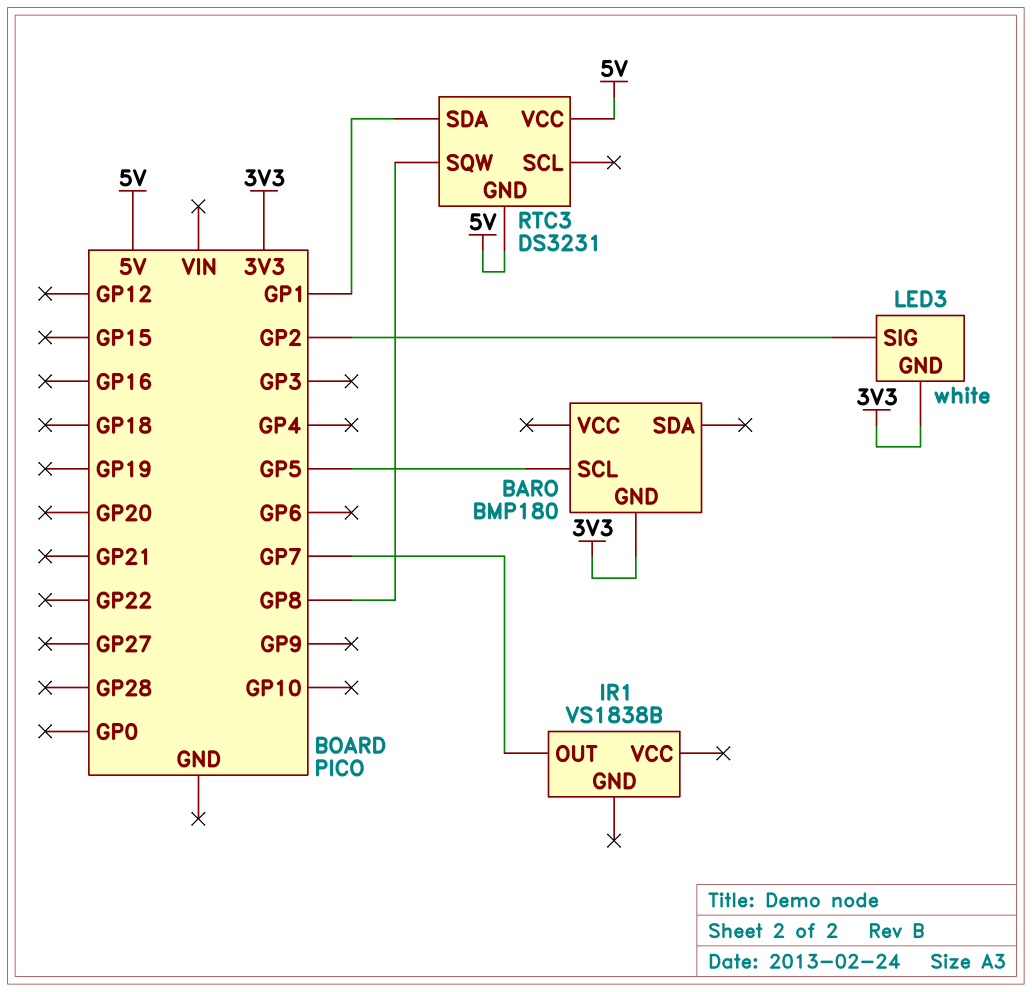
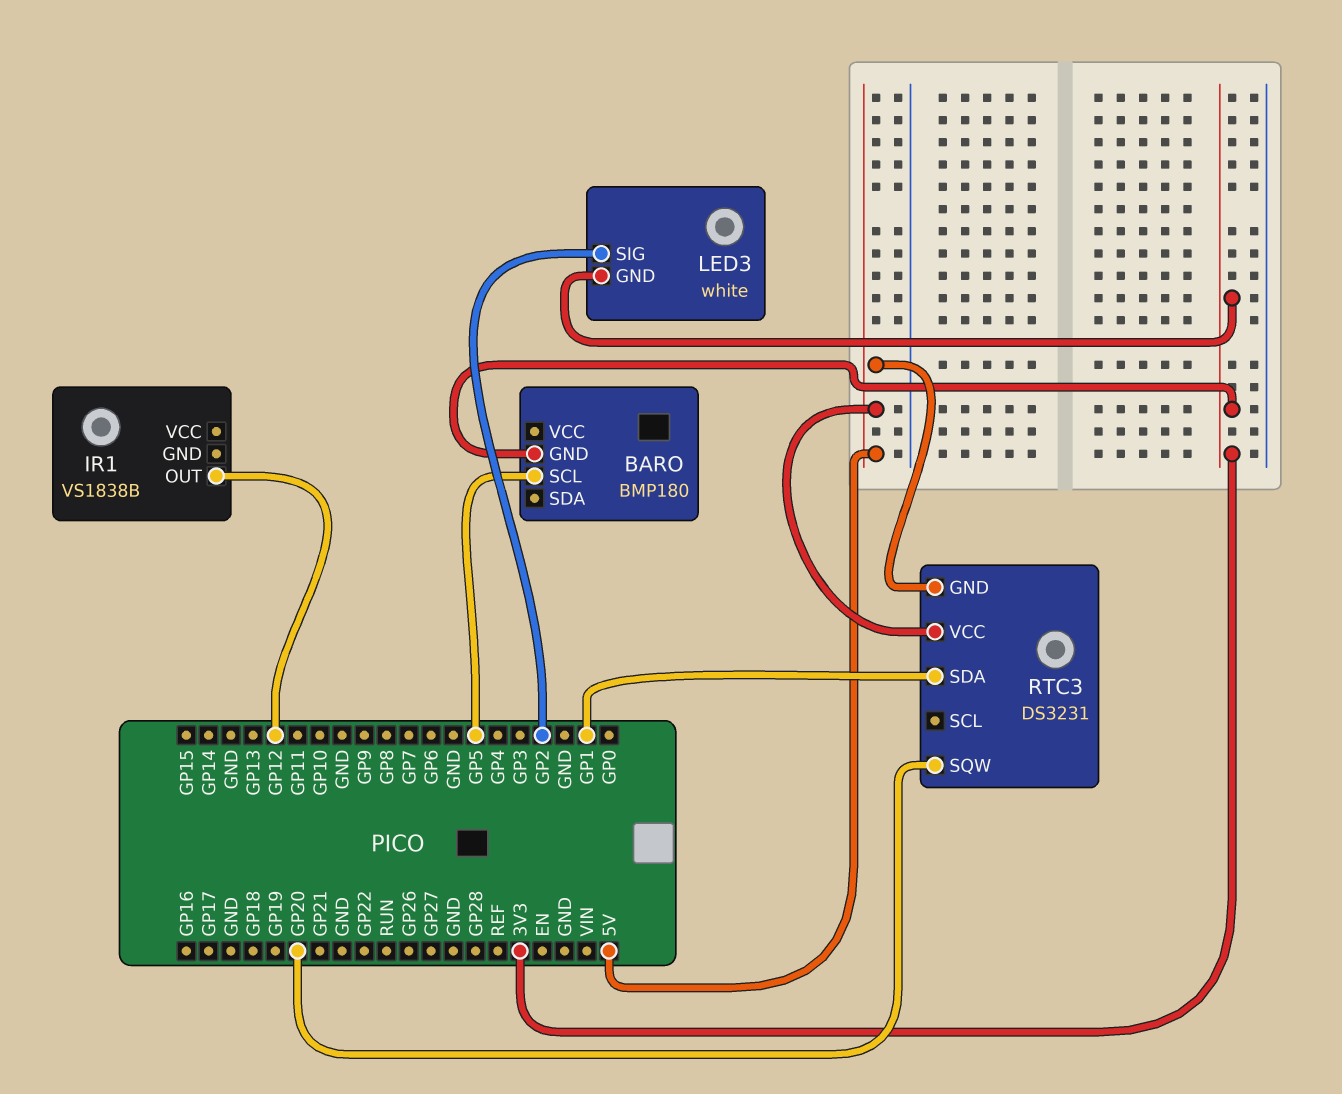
IR1 pin OUT: GP7 -> GP12
RTC3 pin SQW: GP8 -> GP20

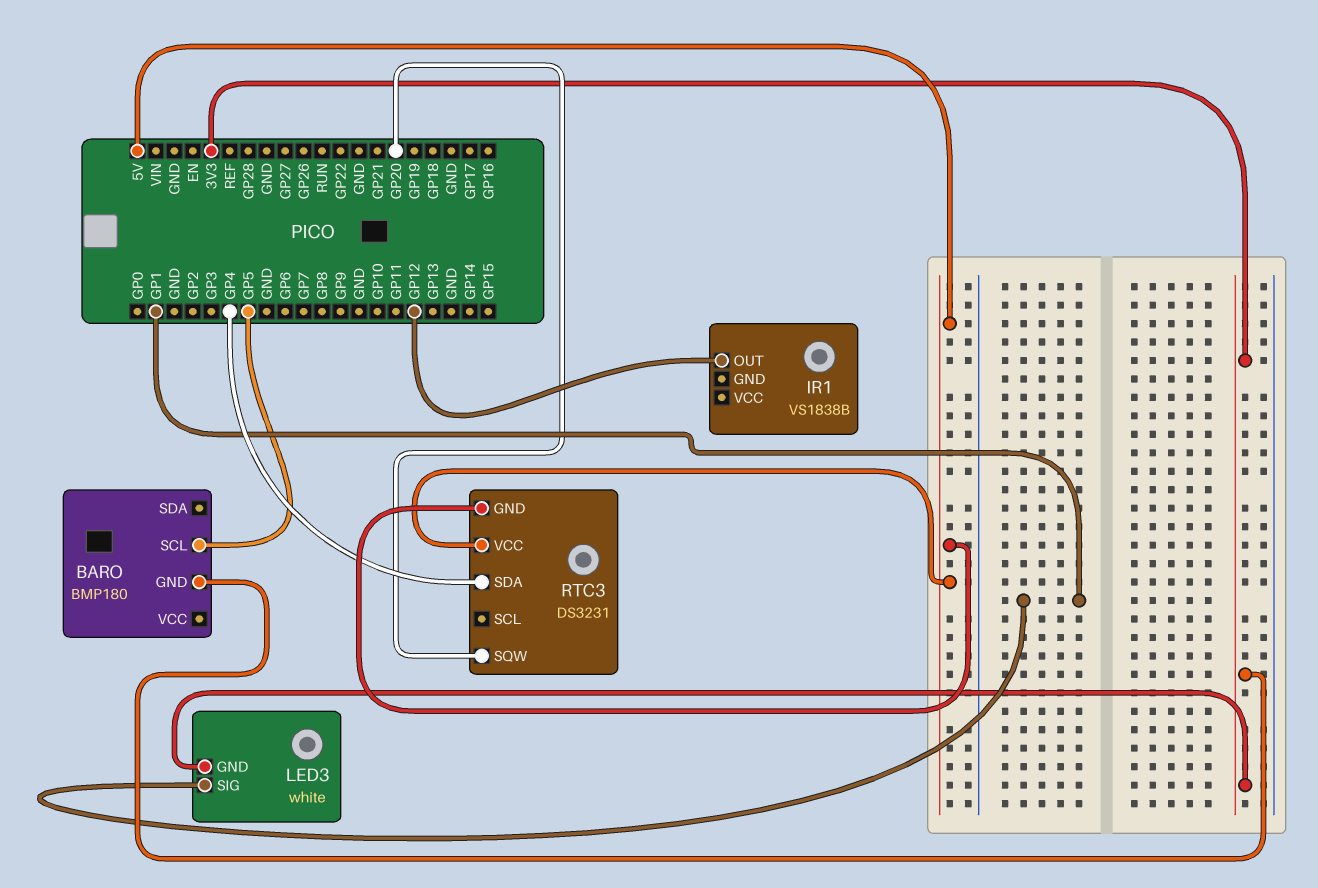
LED3 pin SIG: GP2 -> GP1
RTC3 pin SDA: GP1 -> GP4

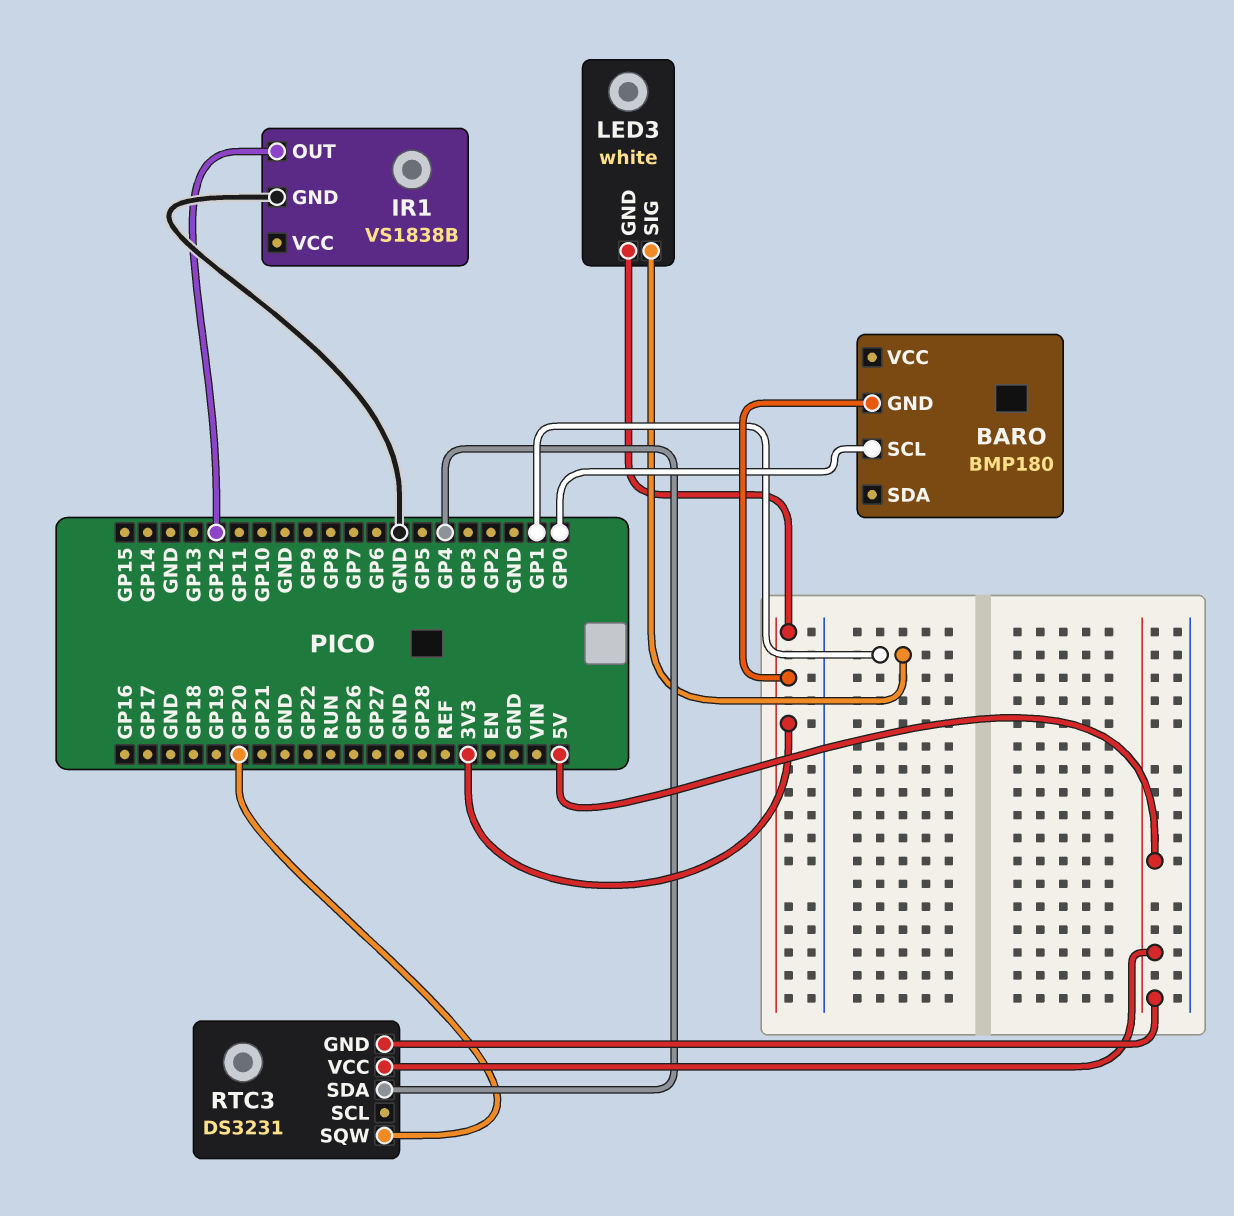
BARO pin SCL: GP5 -> GP0
IR1 pin GND: none -> GND

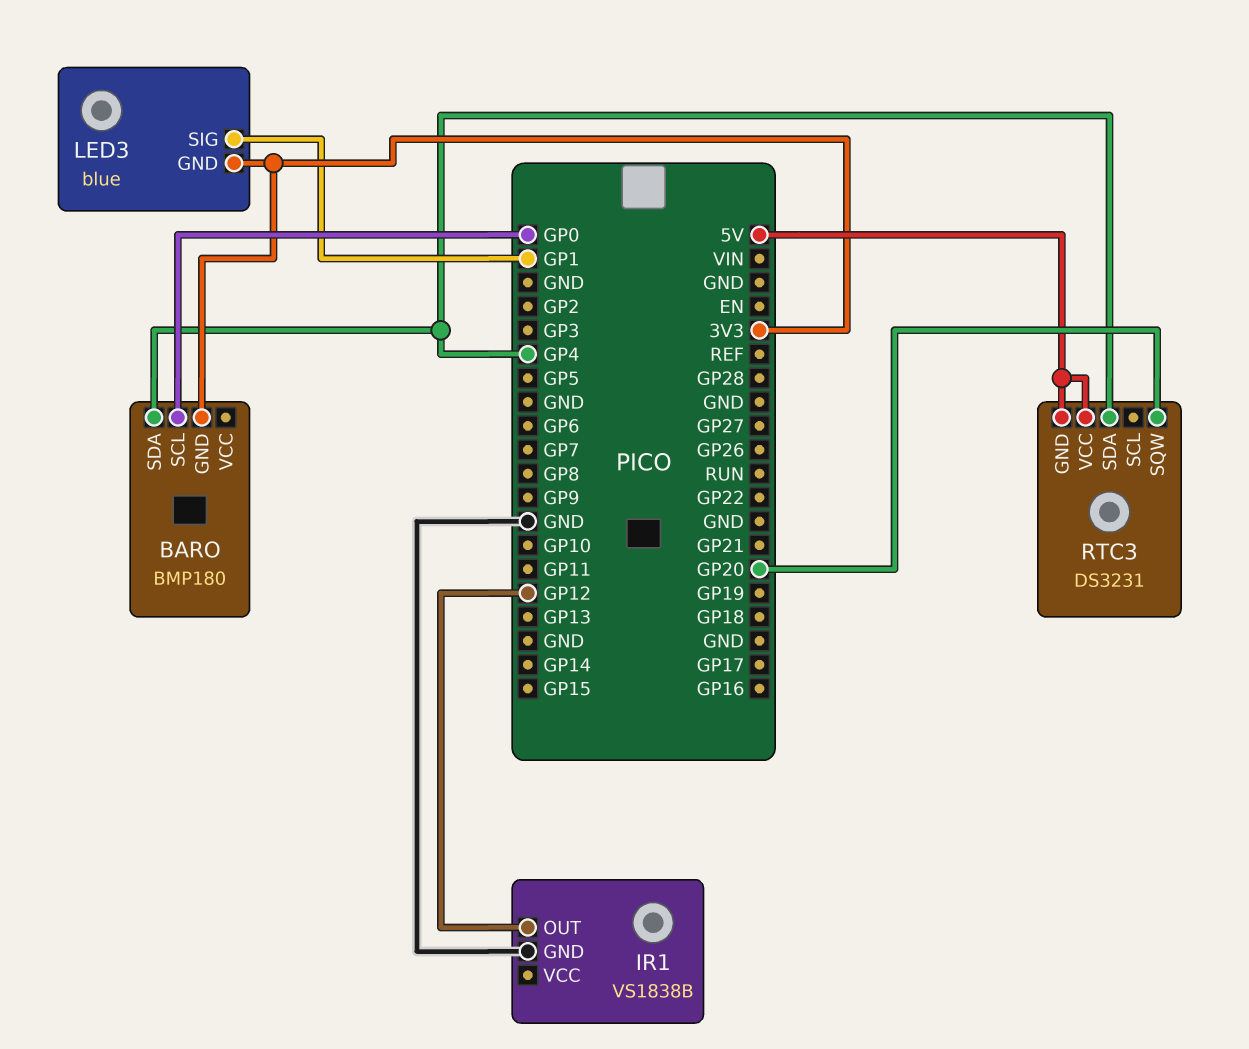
BARO pin SDA: none -> GP4
LED3: white -> blue

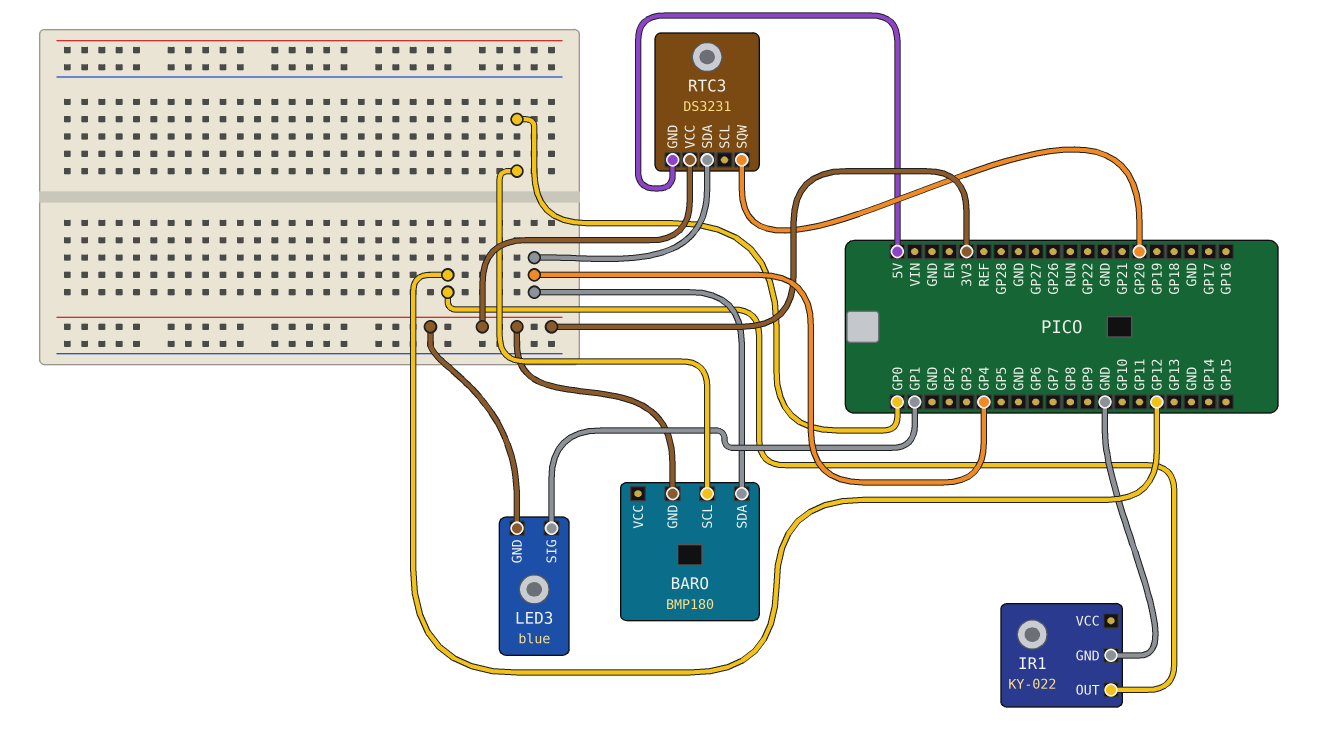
IR1: VS1838B -> KY-022
RTC3 pin VCC: 5V -> 3V3

